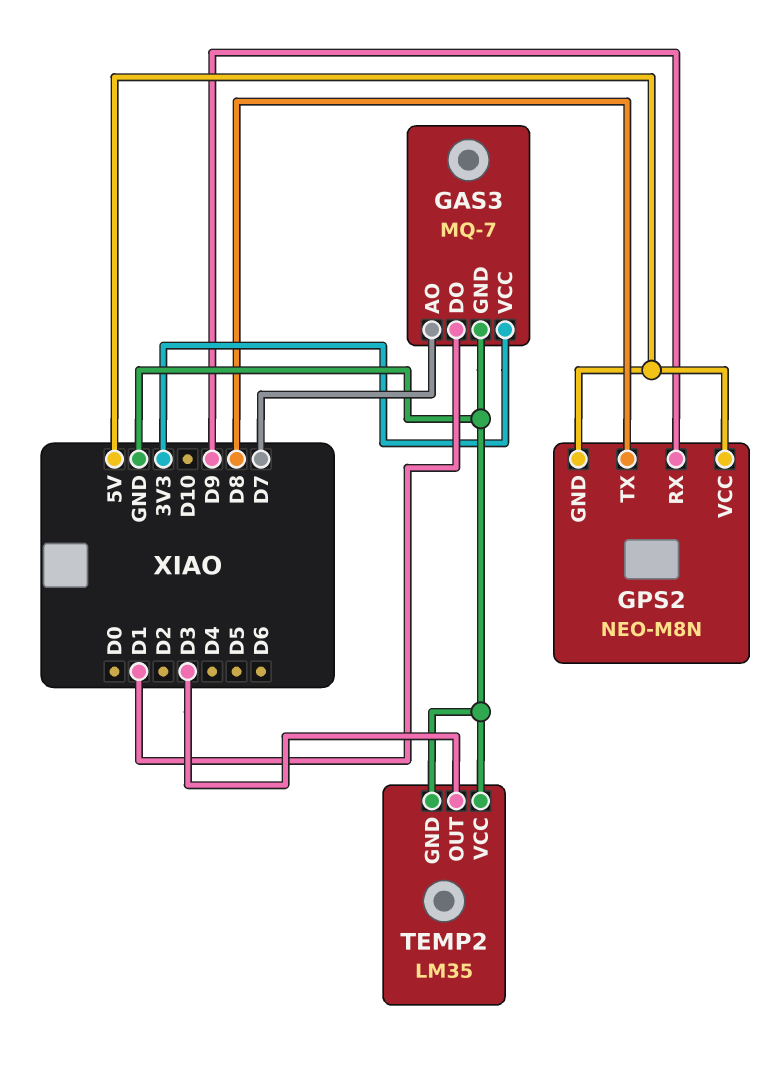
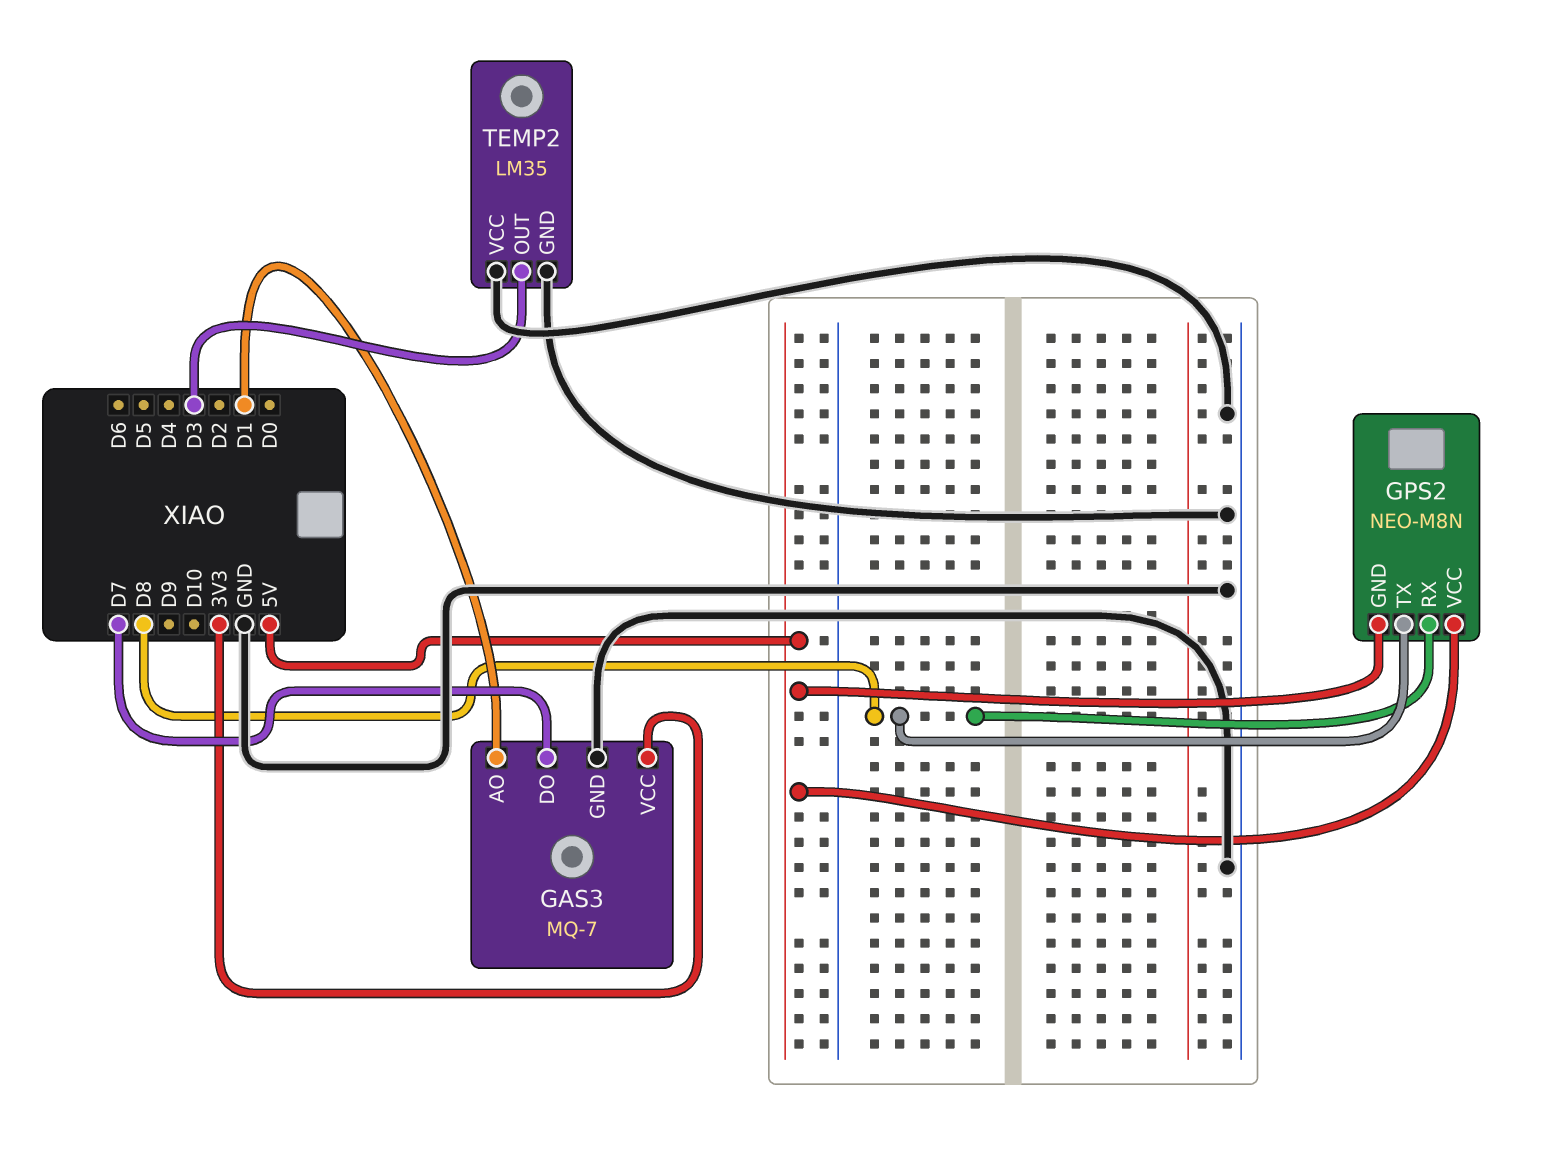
GAS3 pin AO: D7 -> D1
GAS3 pin DO: D1 -> D7
GPS2 pin RX: D9 -> D8

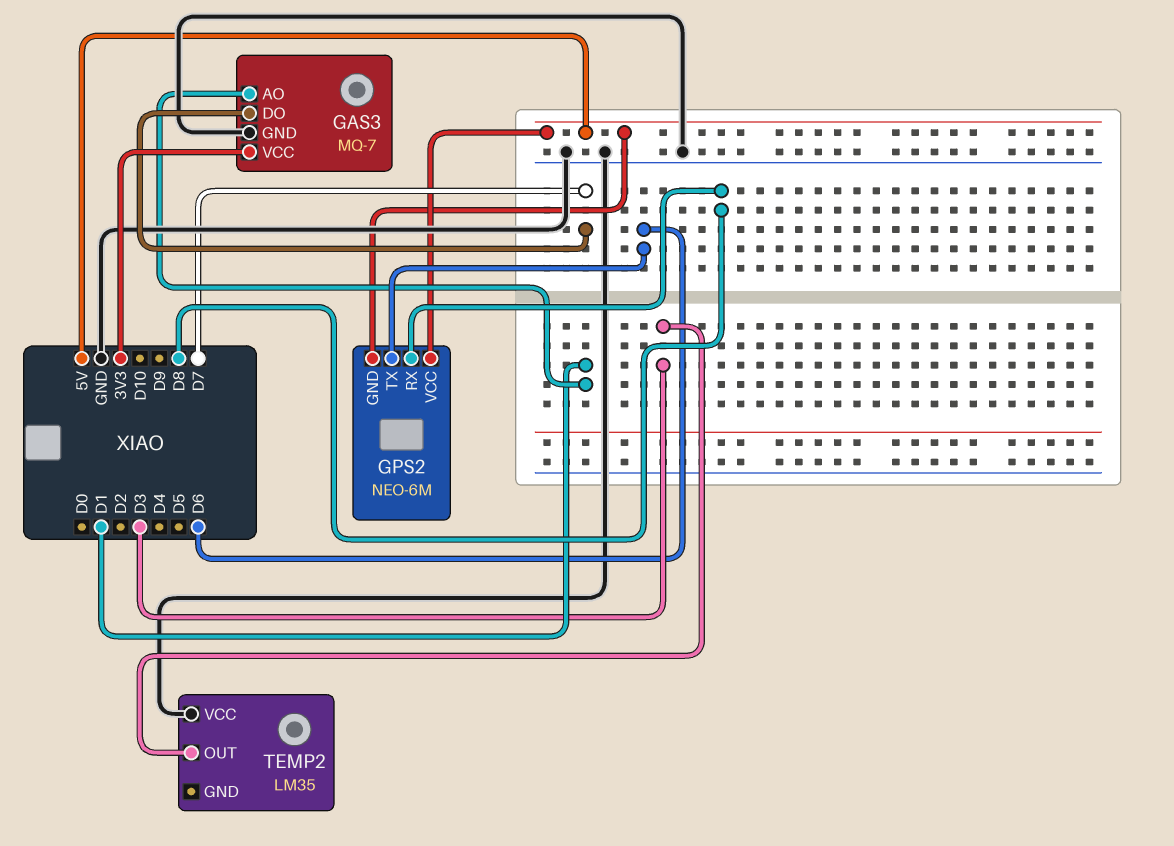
GPS2: NEO-M8N -> NEO-6M
GPS2 pin TX: D8 -> D6
TEMP2 pin GND: GND -> none

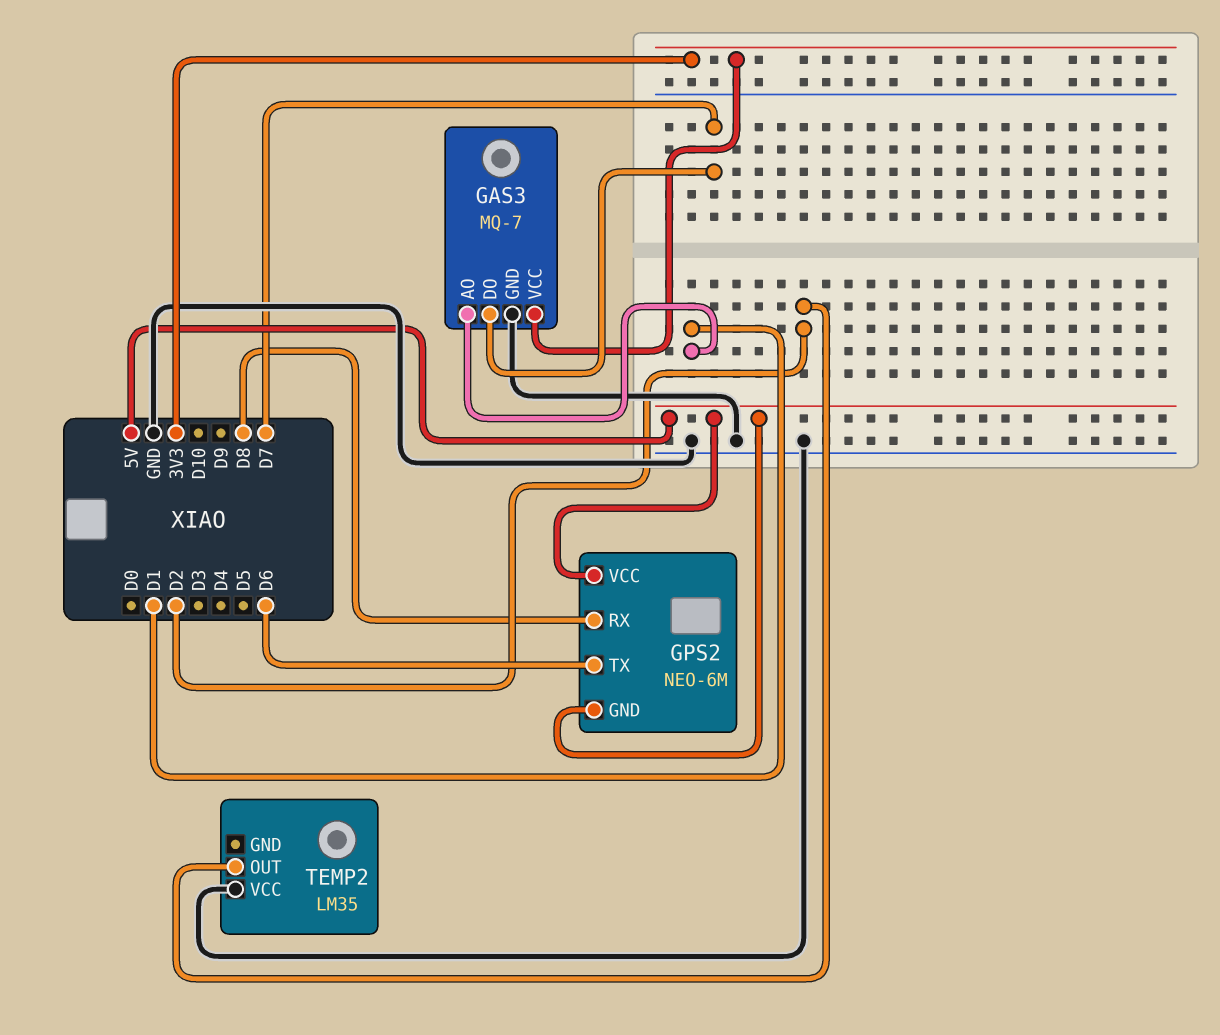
TEMP2 pin OUT: D3 -> D2

